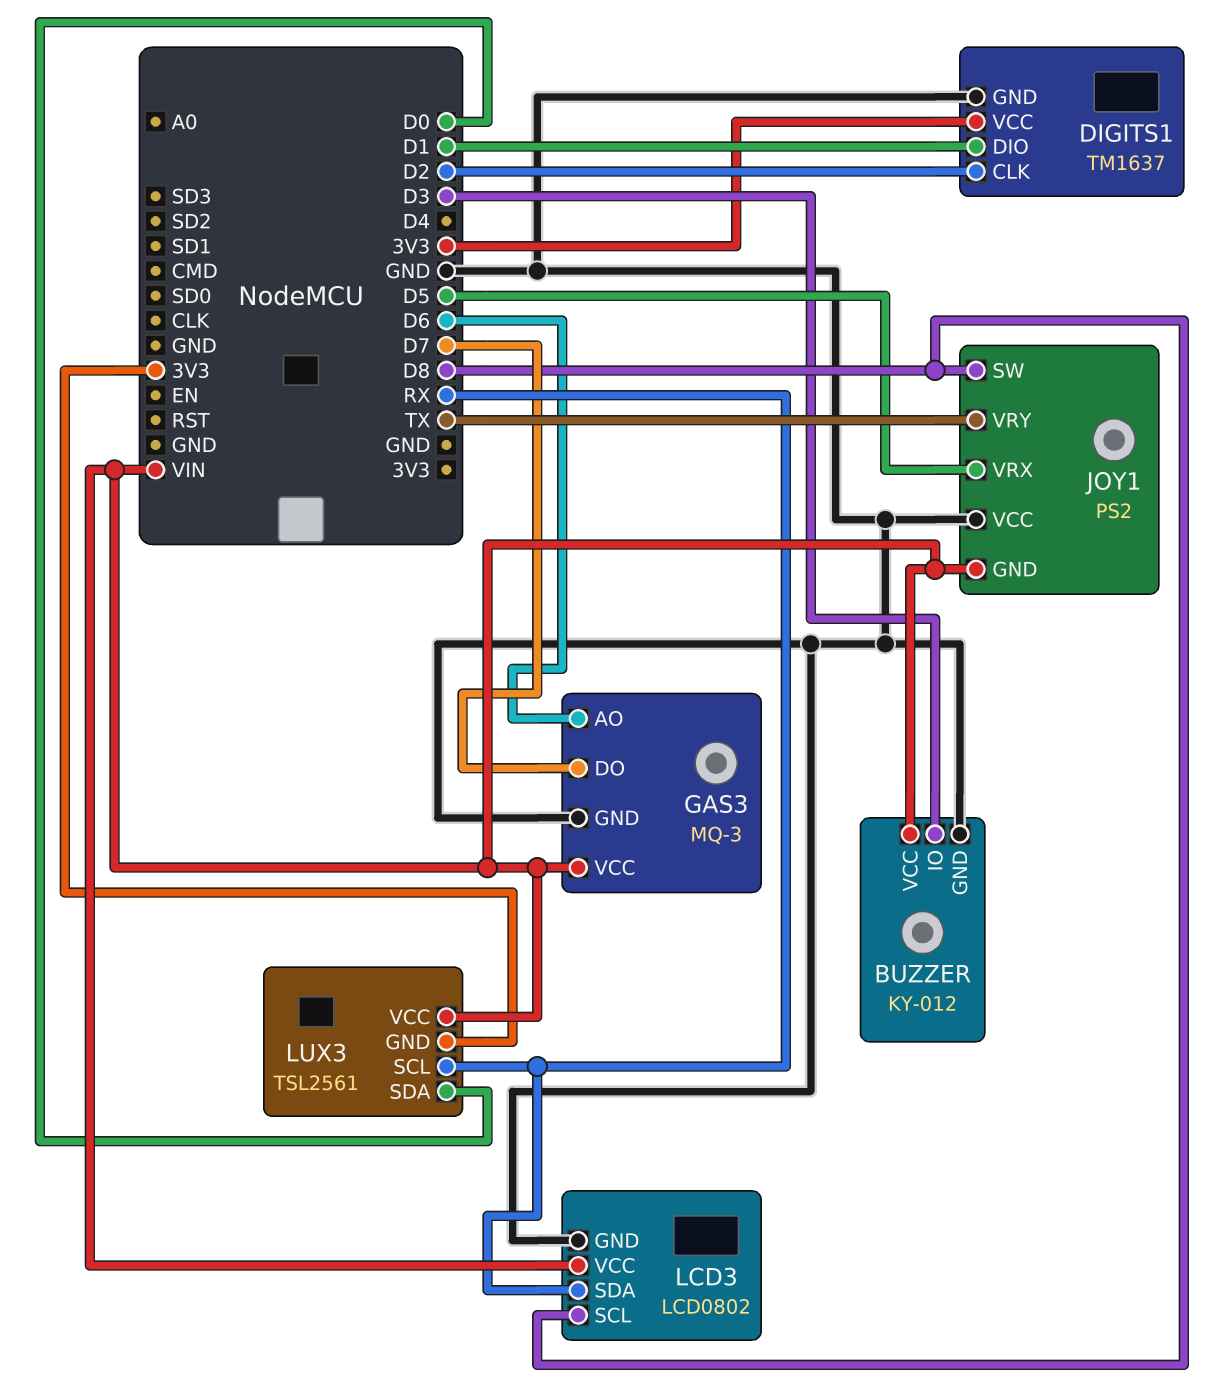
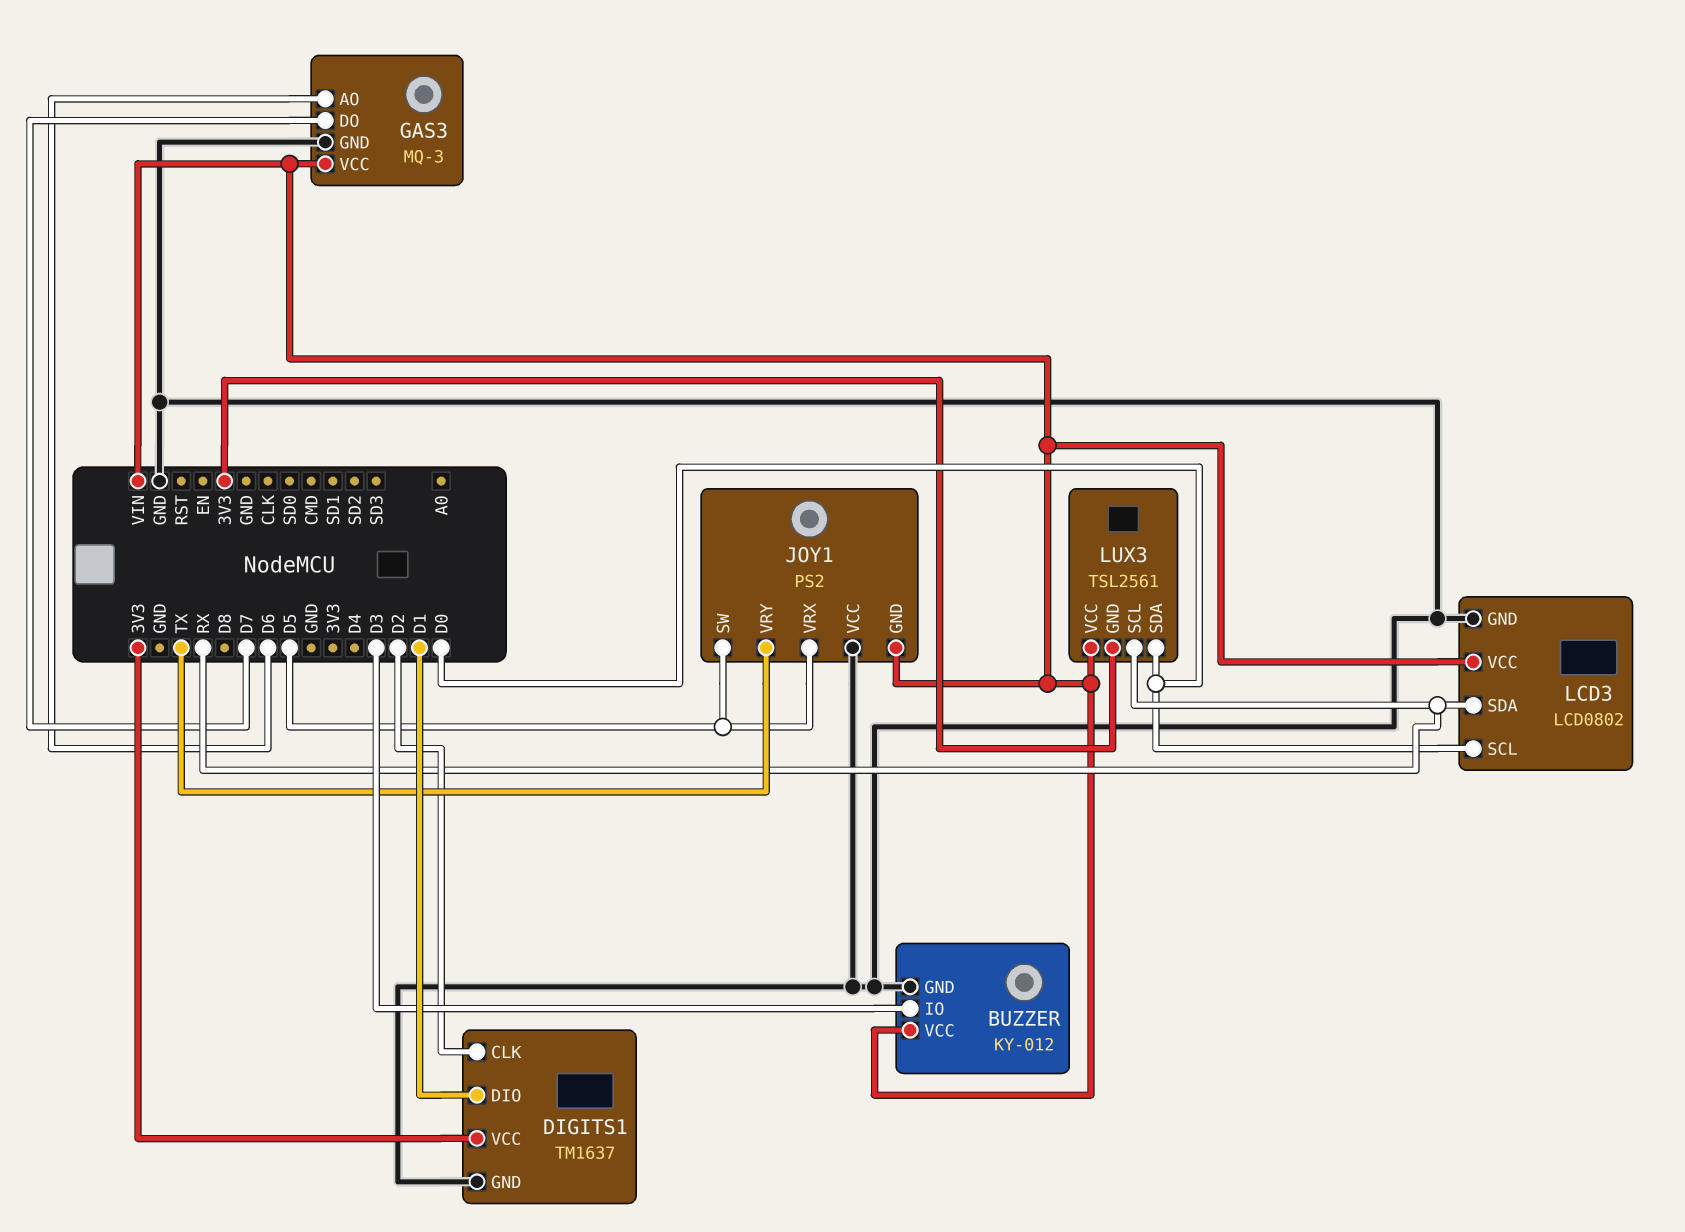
JOY1 pin SW: D8 -> D5
LCD3 pin SCL: D8 -> D0

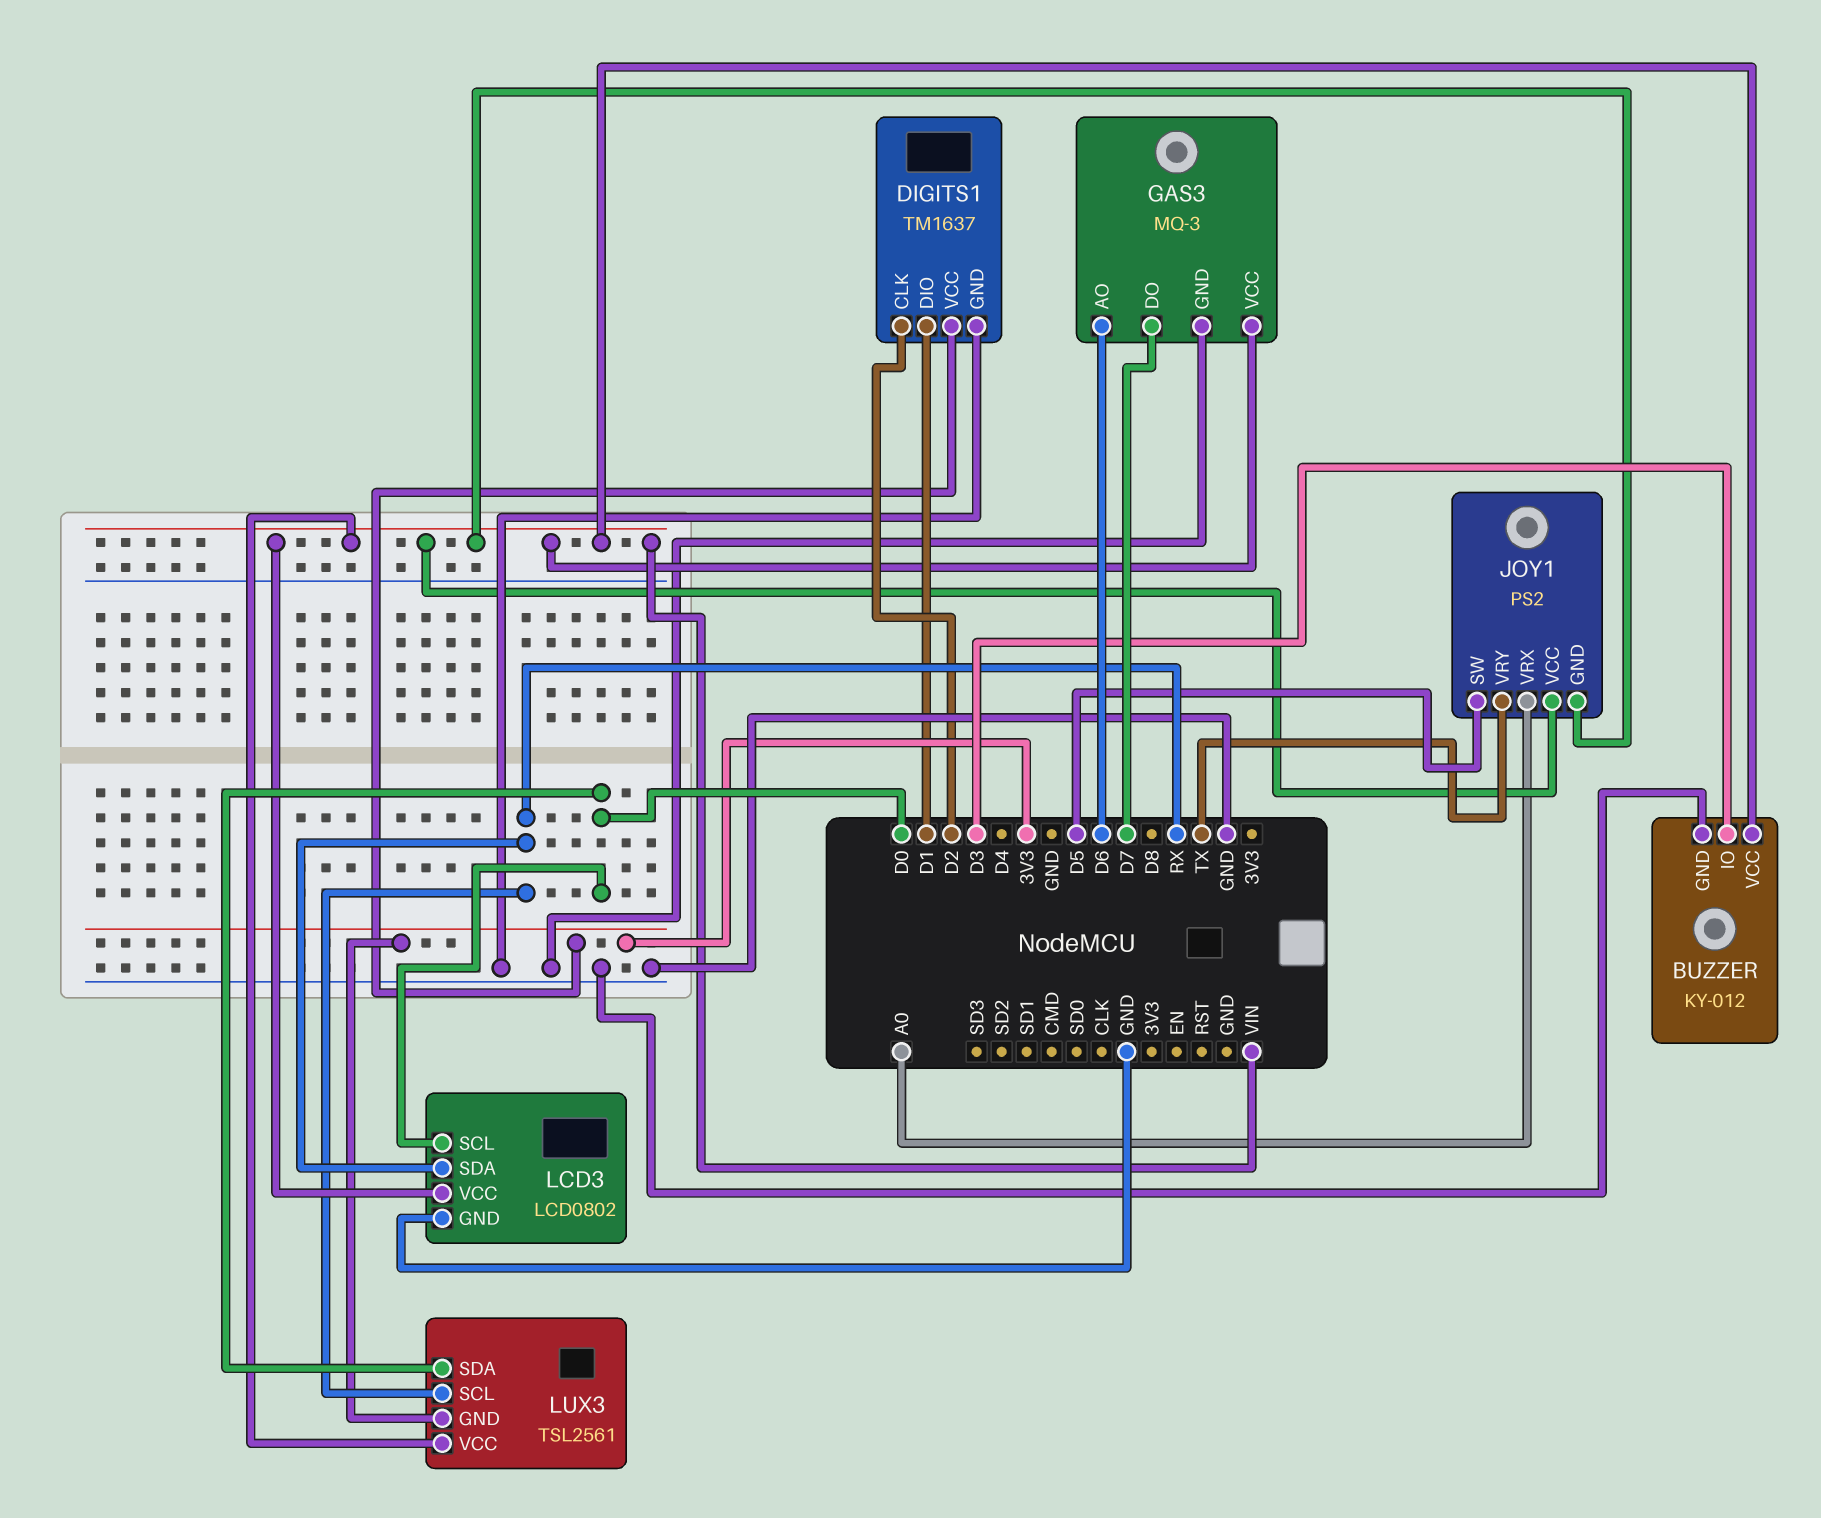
JOY1 pin VCC: GND -> VIN
JOY1 pin VRX: D5 -> A0

